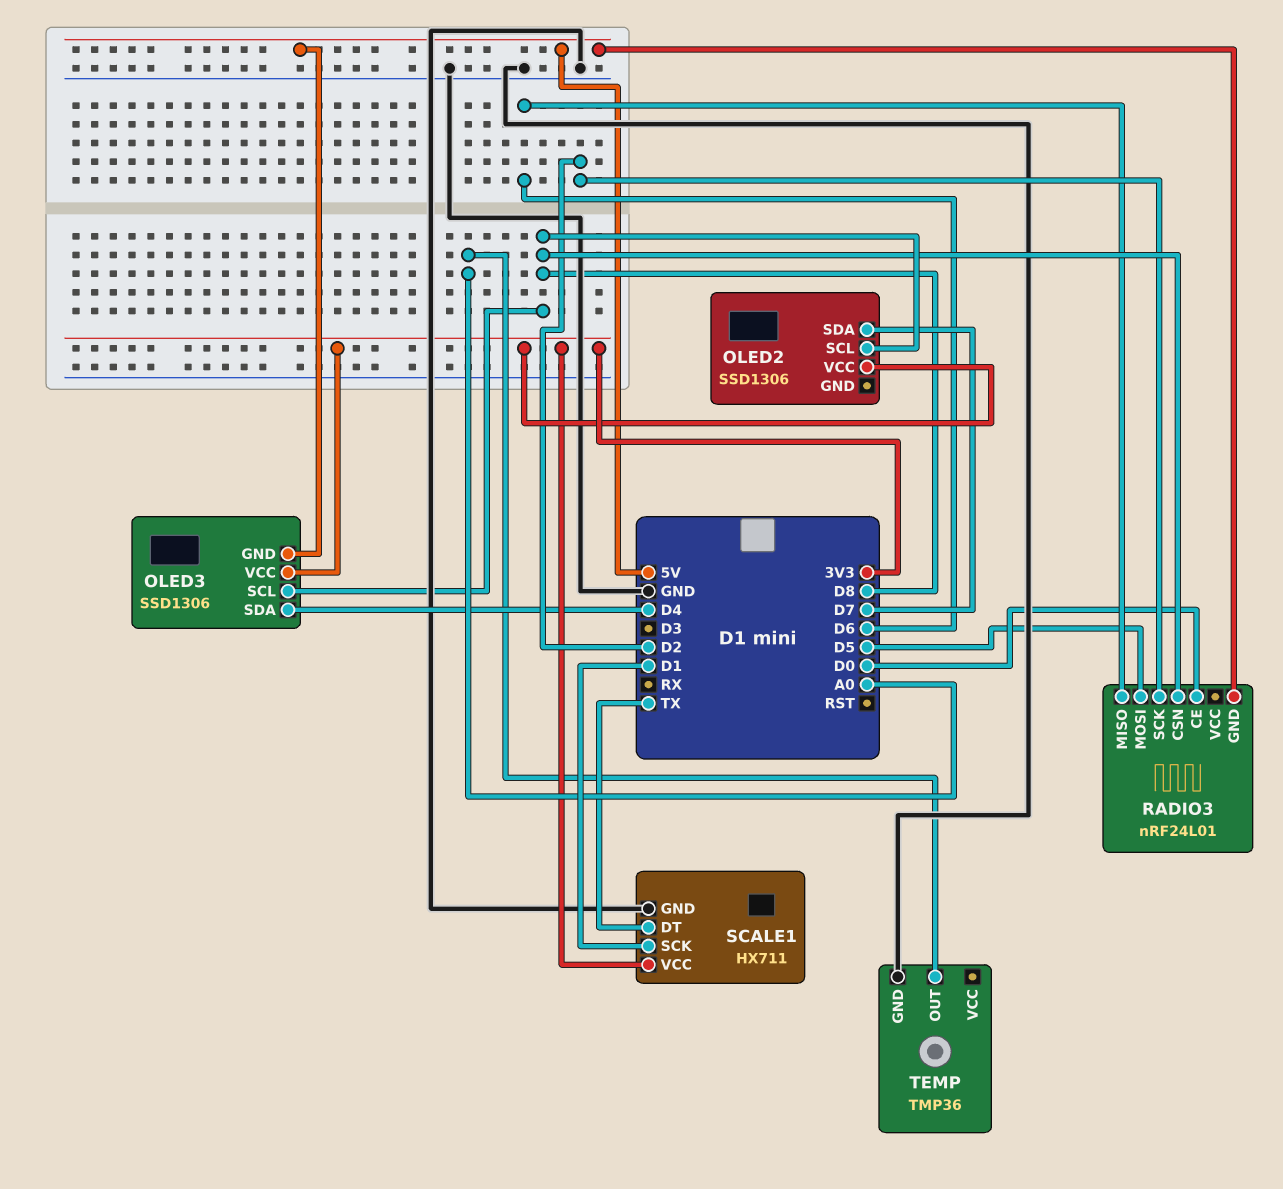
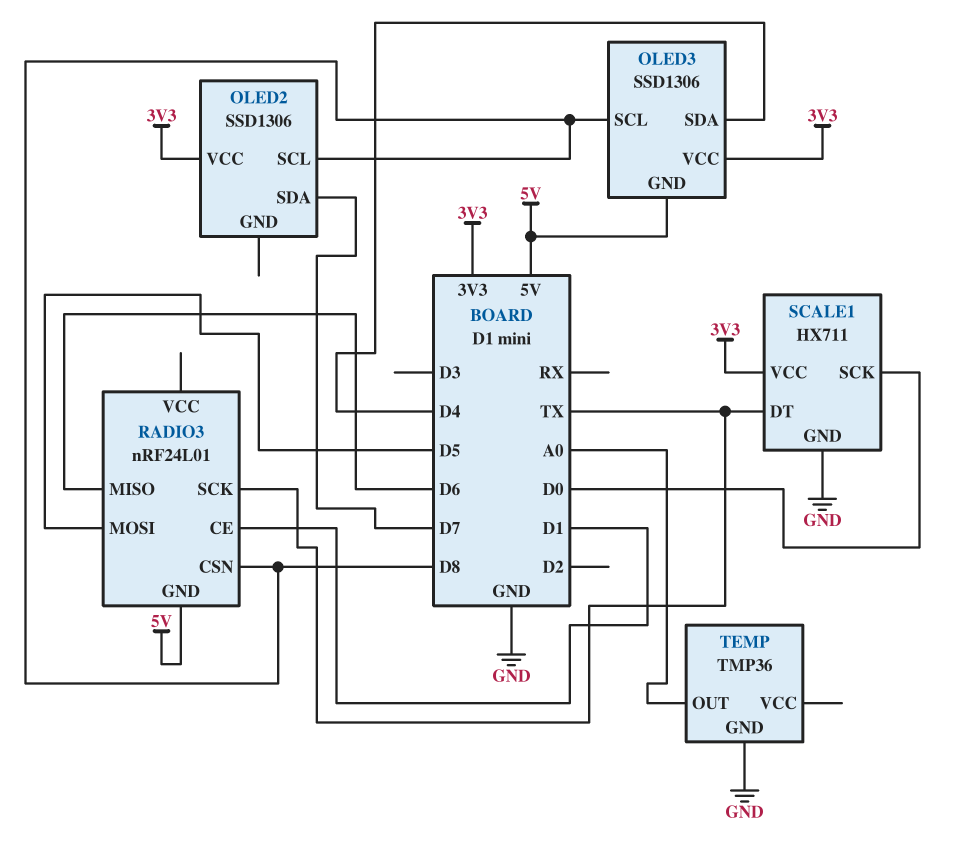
RADIO3 pin CE: D0 -> D1
RADIO3 pin SCK: D2 -> TX
SCALE1 pin SCK: D1 -> D0

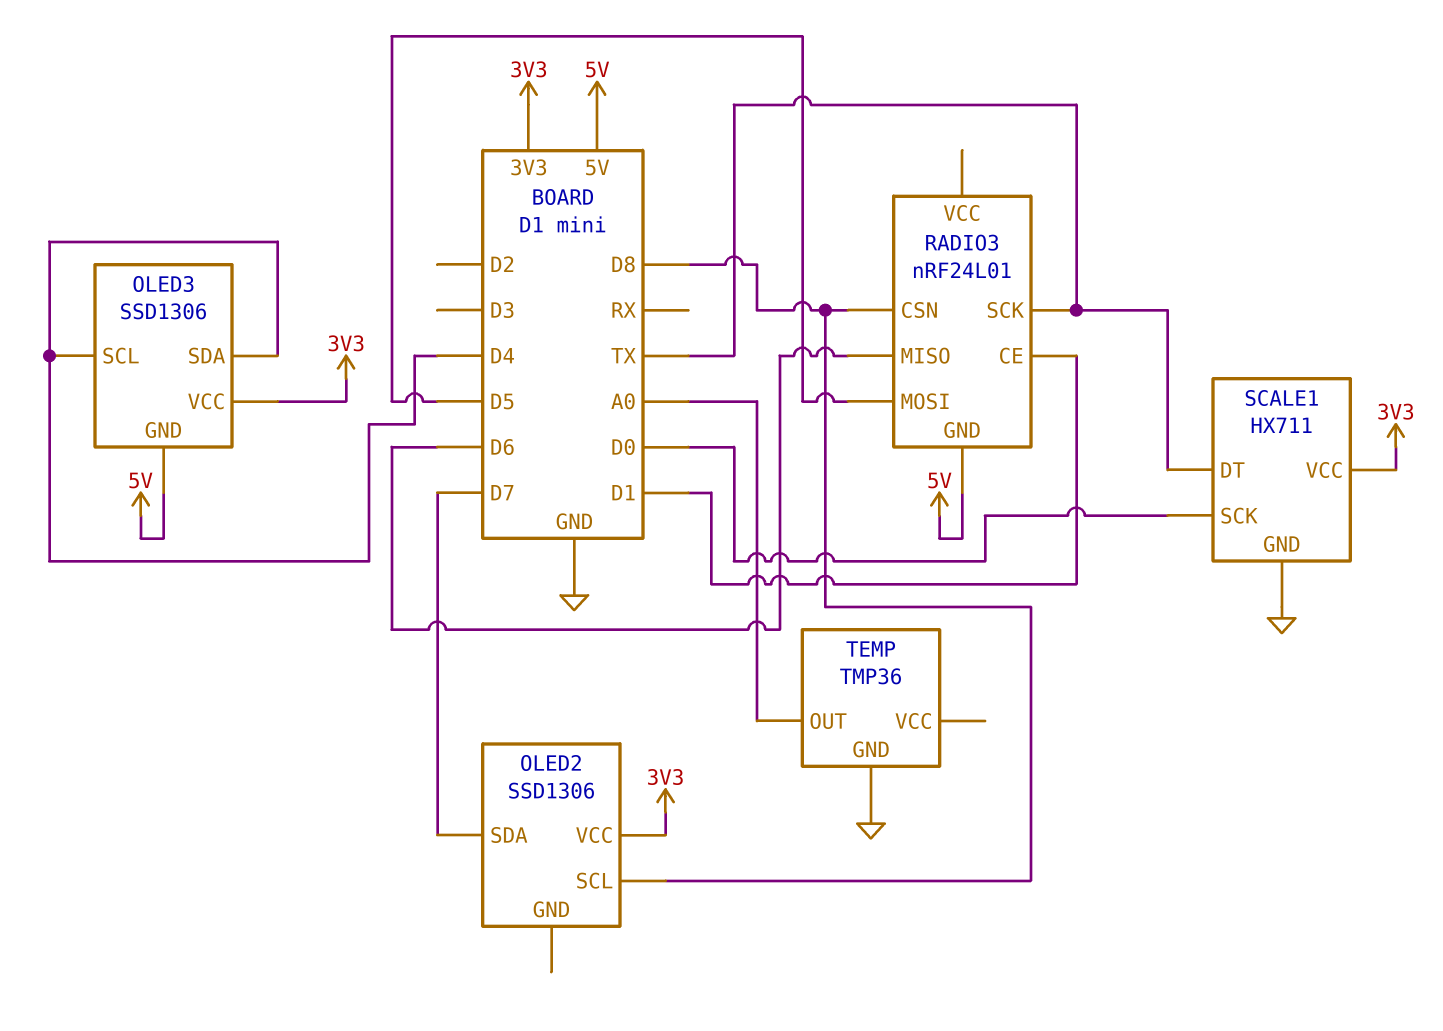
OLED3 pin SCL: D8 -> D4

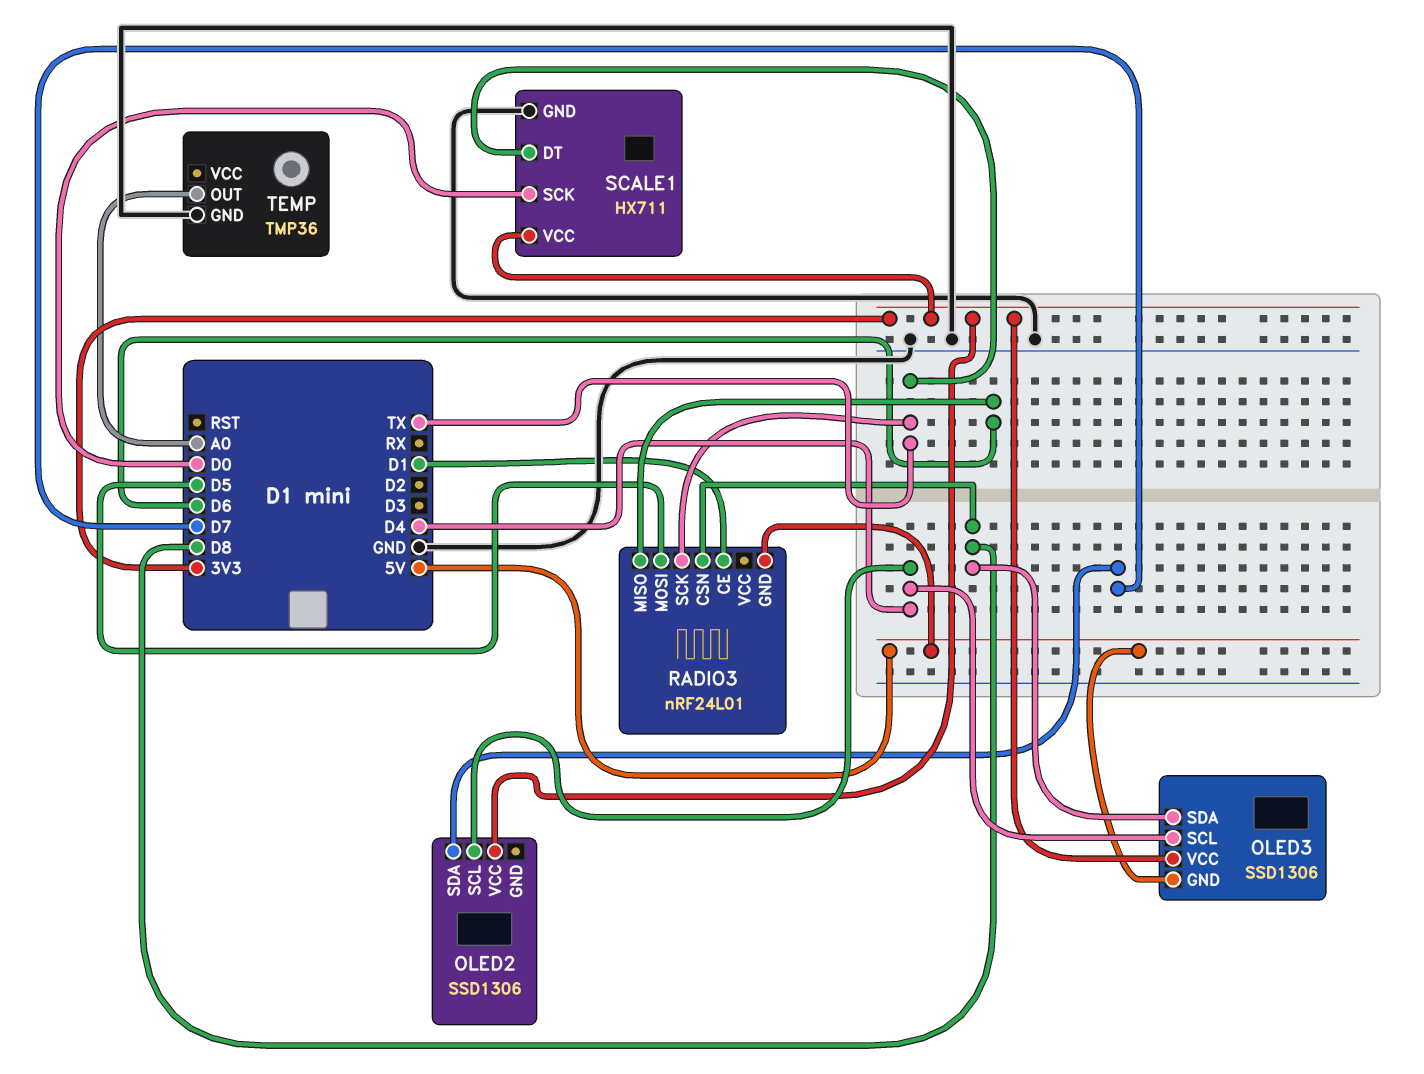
OLED2 pin SCL: D8 -> D4
OLED3 pin SDA: D4 -> D8

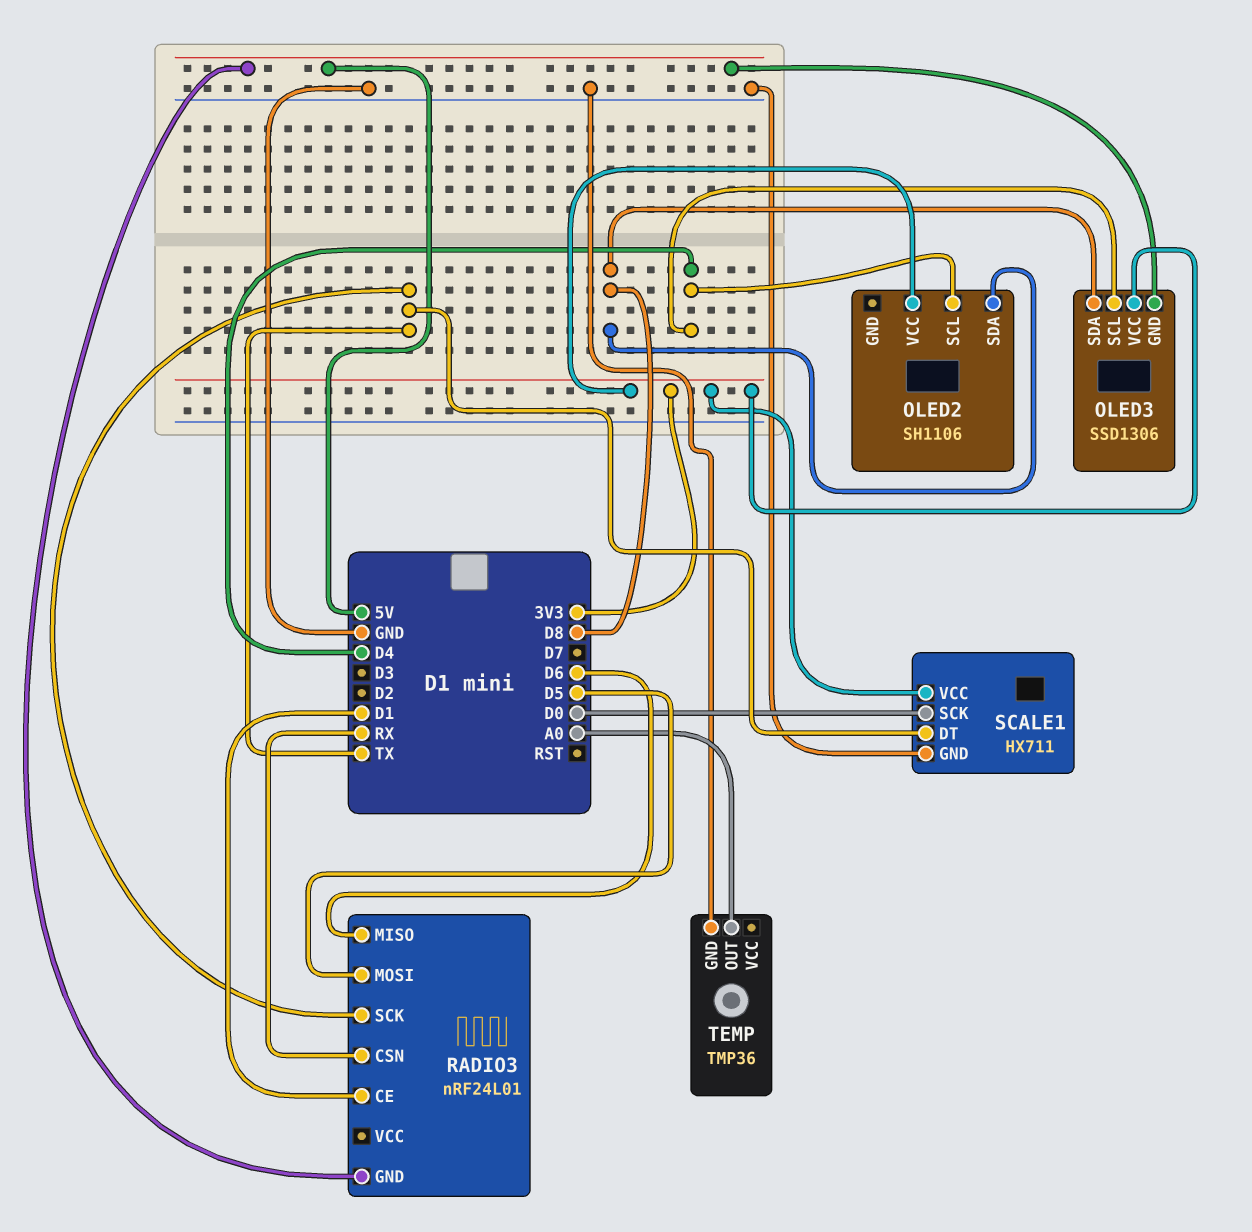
OLED2: SSD1306 -> SH1106
OLED2 pin SDA: D7 -> D8
RADIO3 pin CSN: D8 -> RX

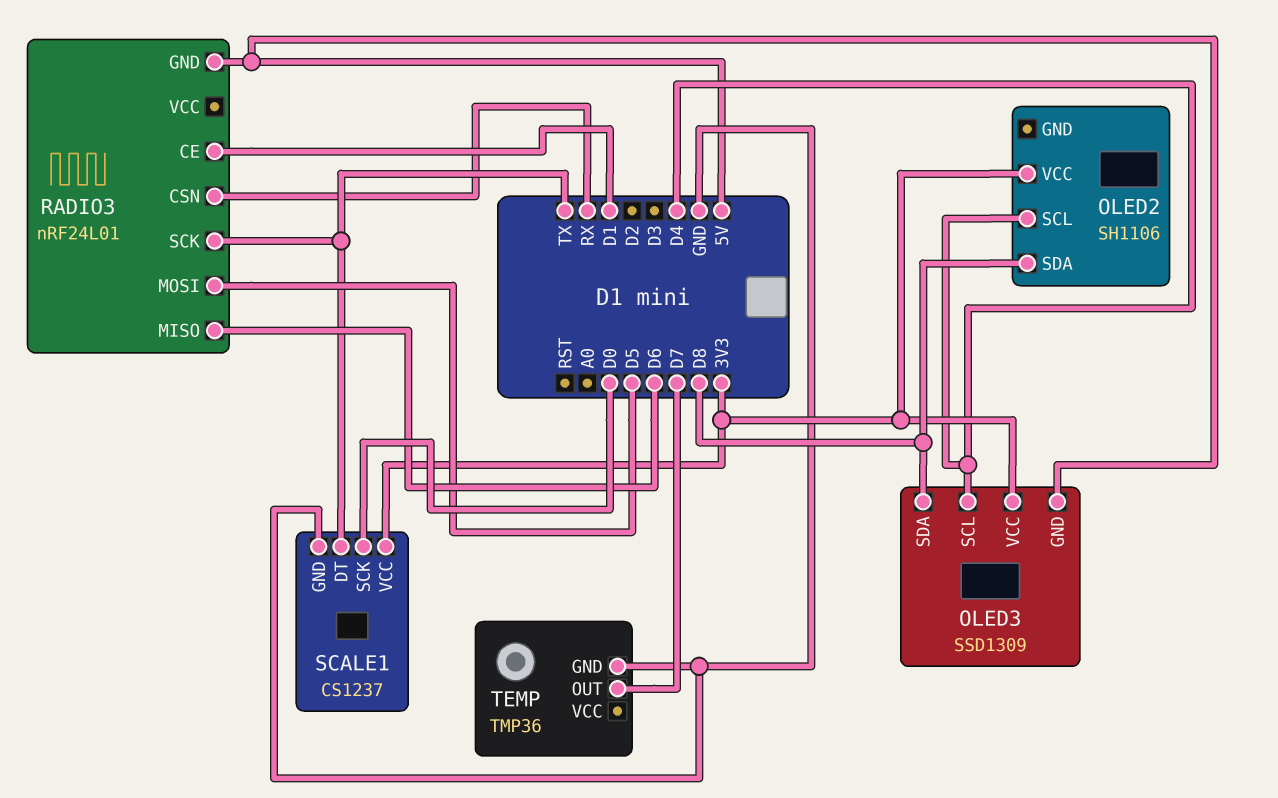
OLED3: SSD1306 -> SSD1309
SCALE1: HX711 -> CS1237
TEMP pin OUT: A0 -> D7

